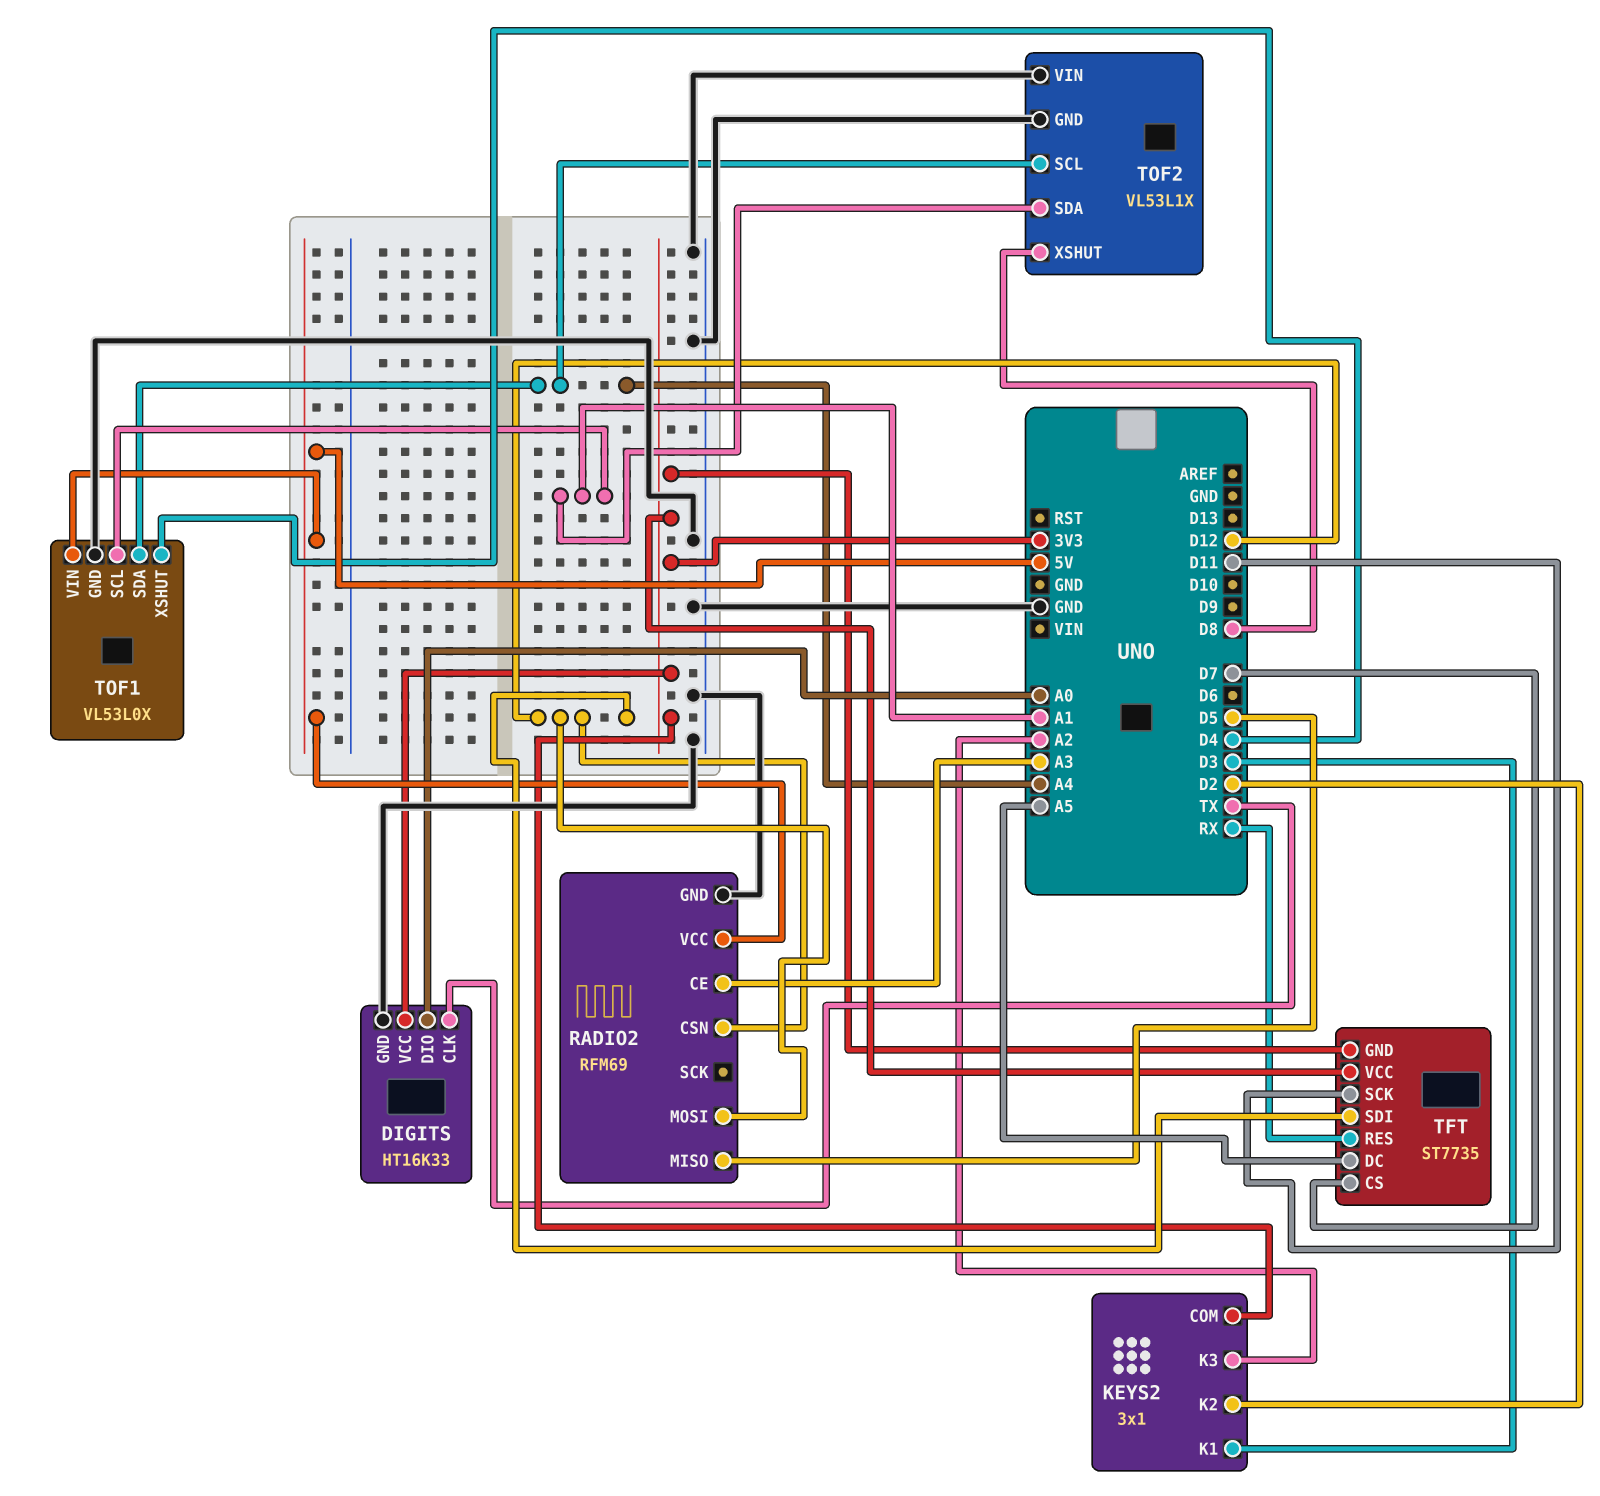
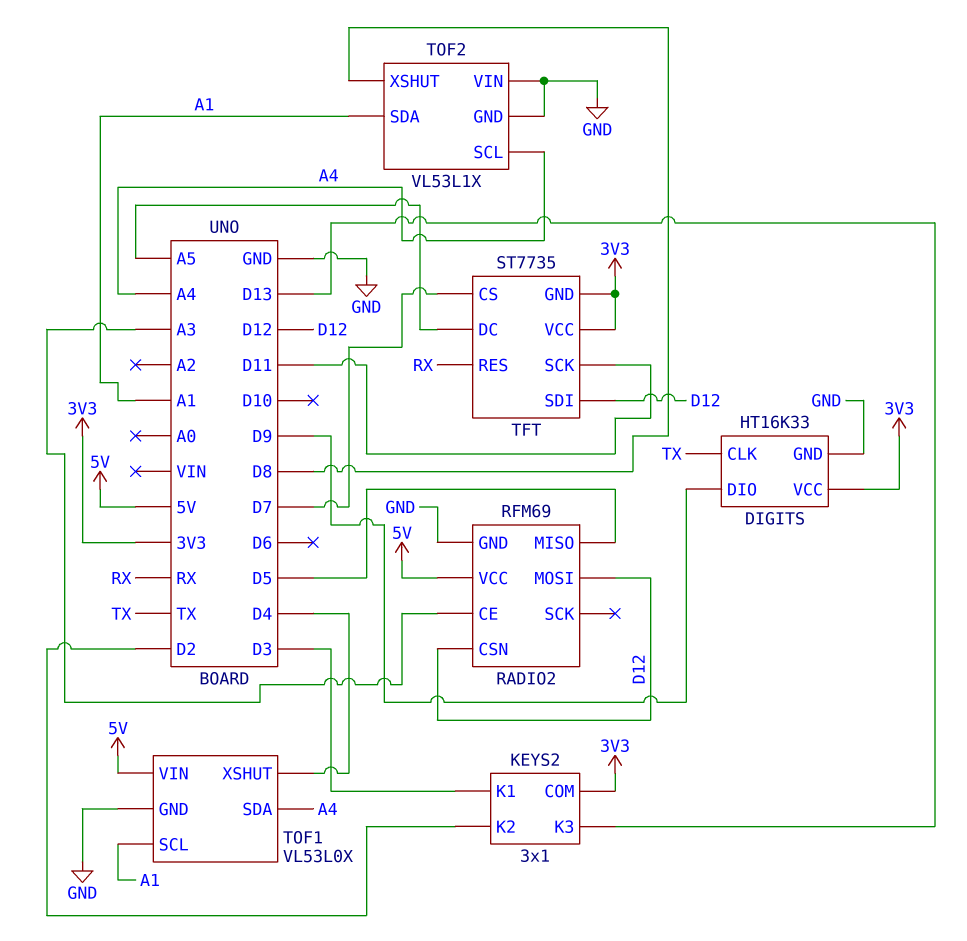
DIGITS pin DIO: A0 -> D9
KEYS2 pin K3: A2 -> D13

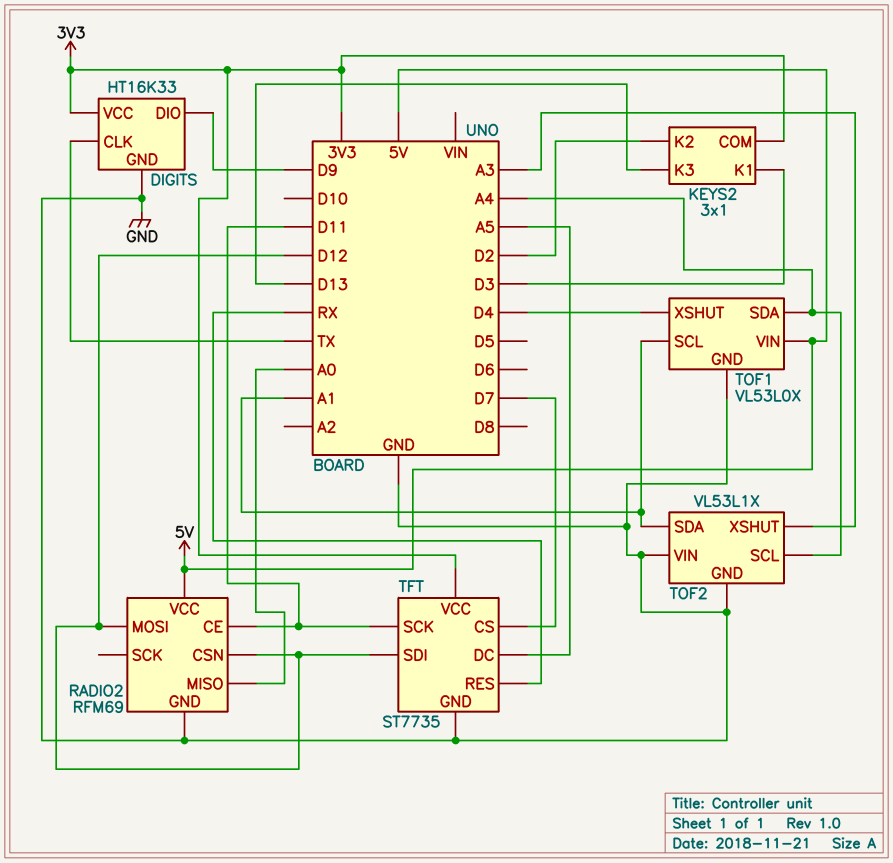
RADIO2 pin CE: A3 -> D11
RADIO2 pin MISO: D5 -> A0
TFT pin GND: 3V3 -> GND
TOF2 pin XSHUT: D8 -> A3

